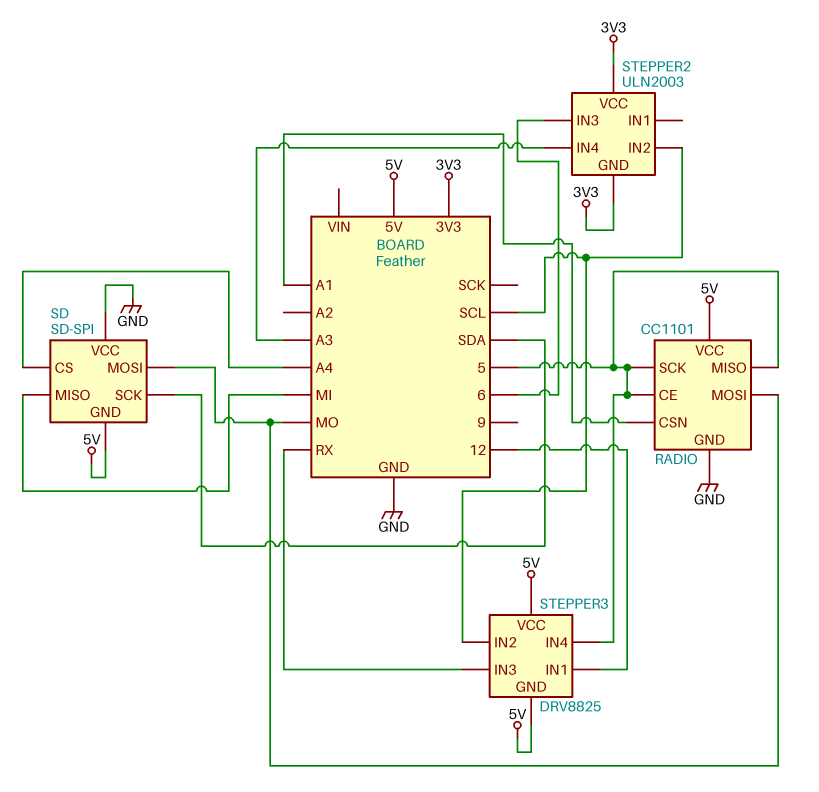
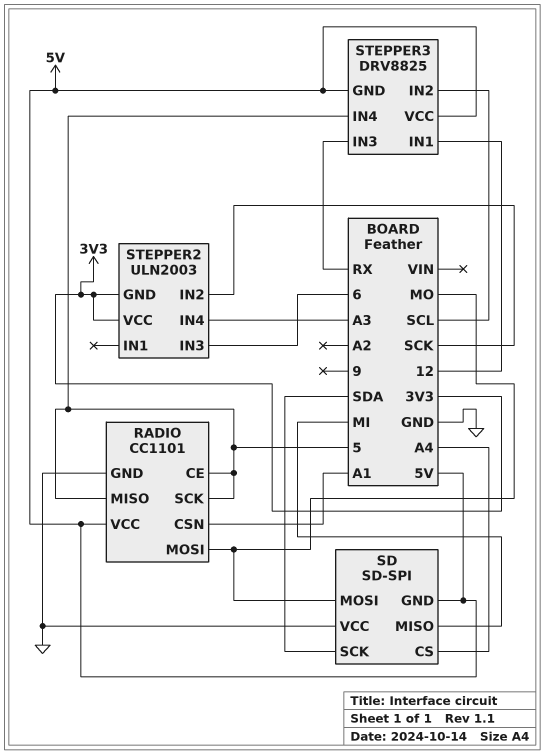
STEPPER2 pin IN2: SCL -> SCK

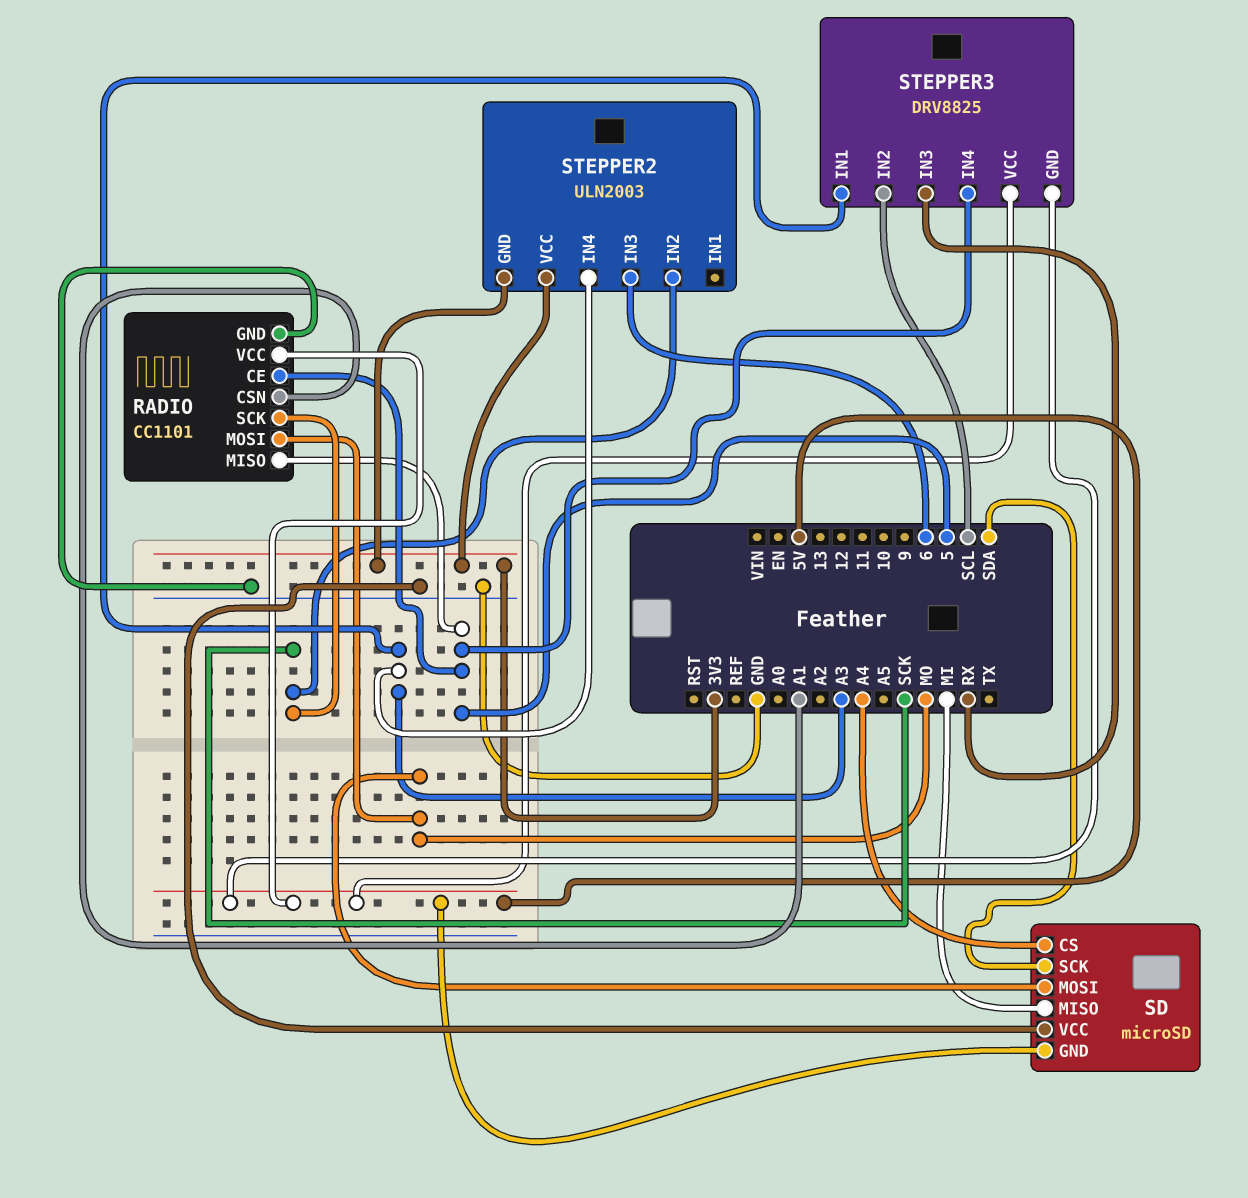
RADIO pin SCK: 5 -> SCK
SD: SD-SPI -> microSD
STEPPER3 pin IN1: 12 -> A3

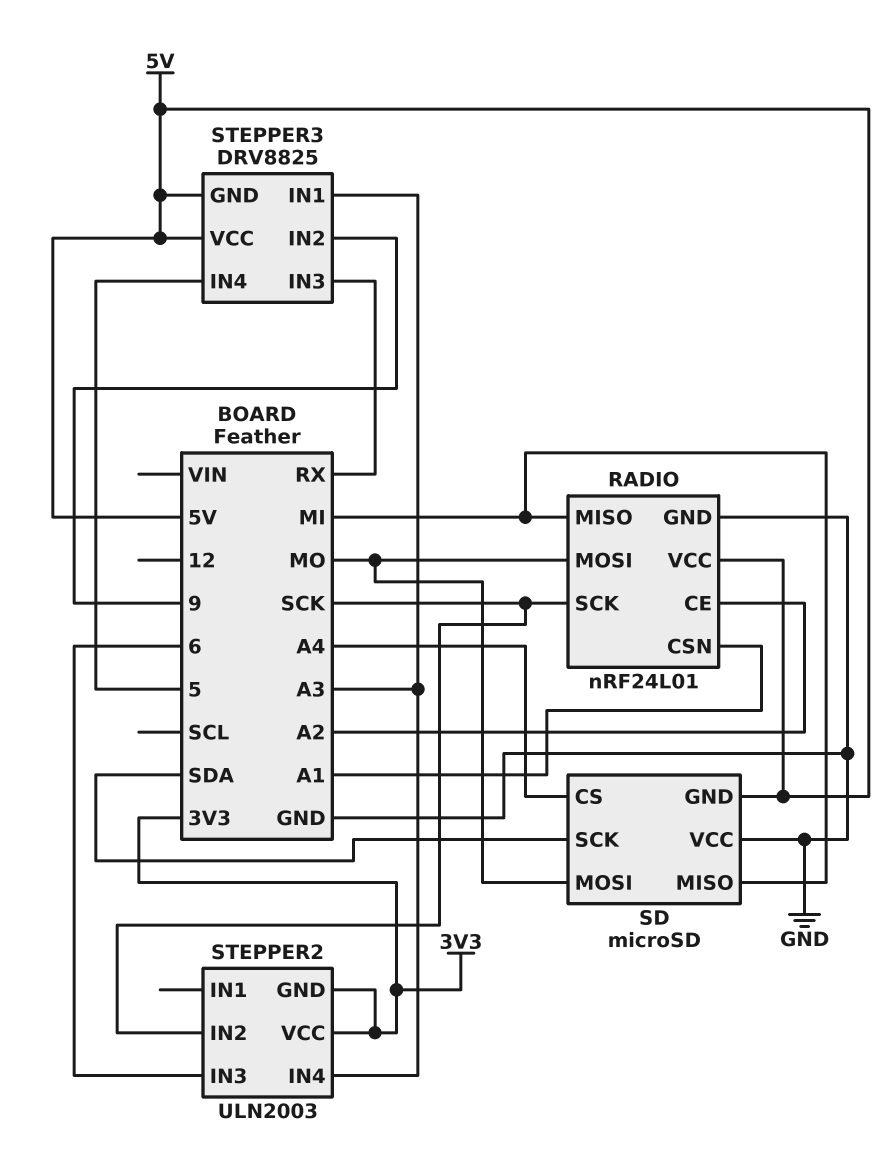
RADIO: CC1101 -> nRF24L01
RADIO pin CE: 5 -> A2
RADIO pin MISO: 5 -> MI
STEPPER3 pin IN2: SCL -> 9

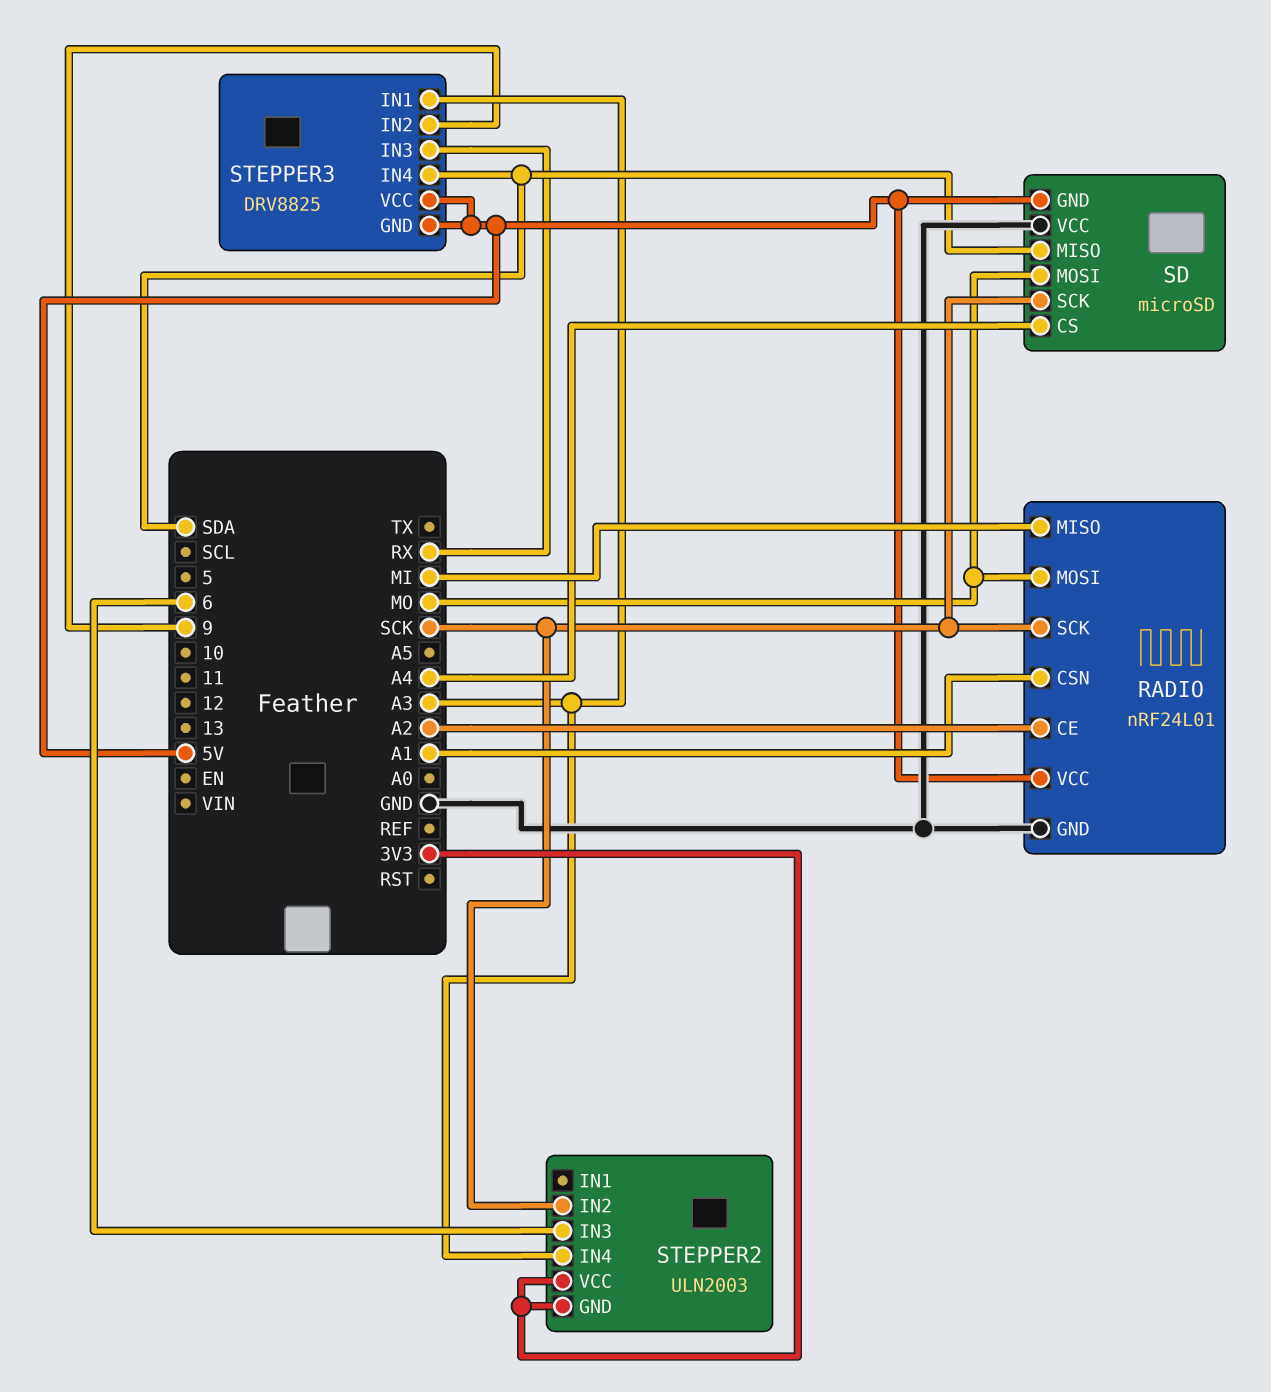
SD pin MISO: MI -> SDA
SD pin SCK: SDA -> SCK
STEPPER3 pin IN4: 5 -> SDA

